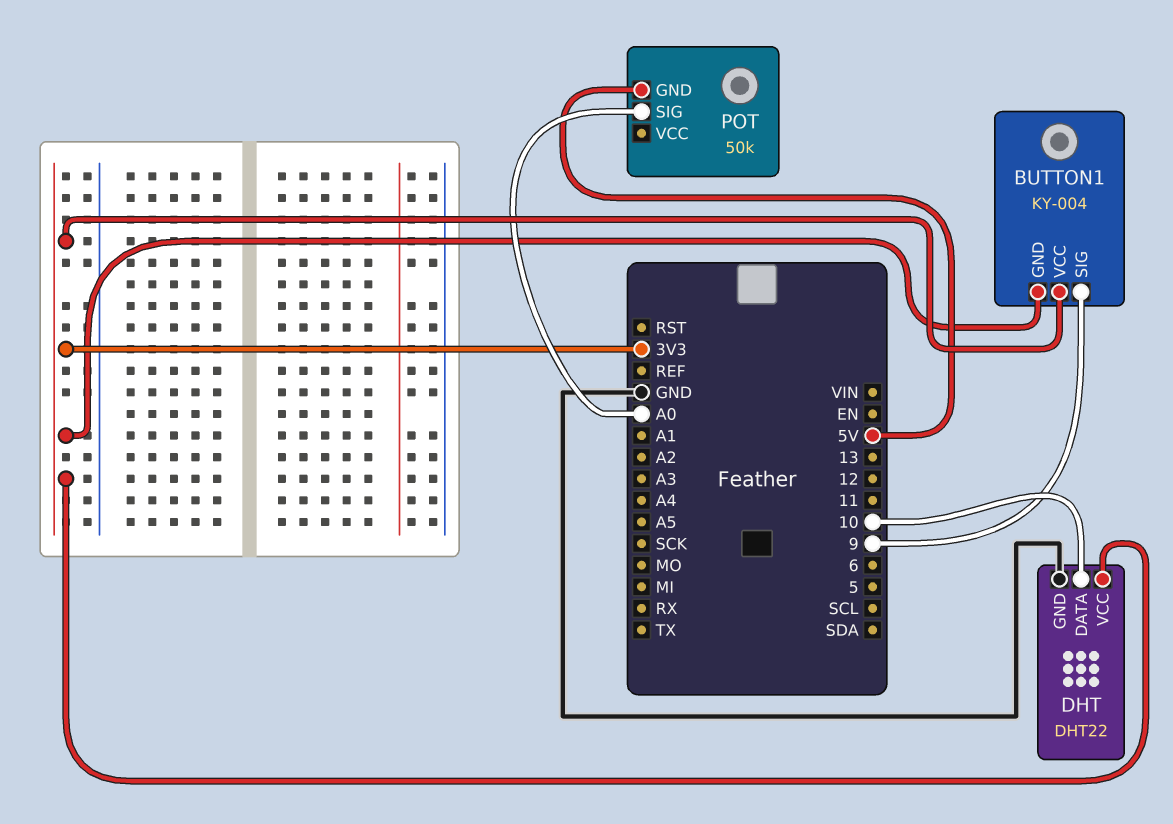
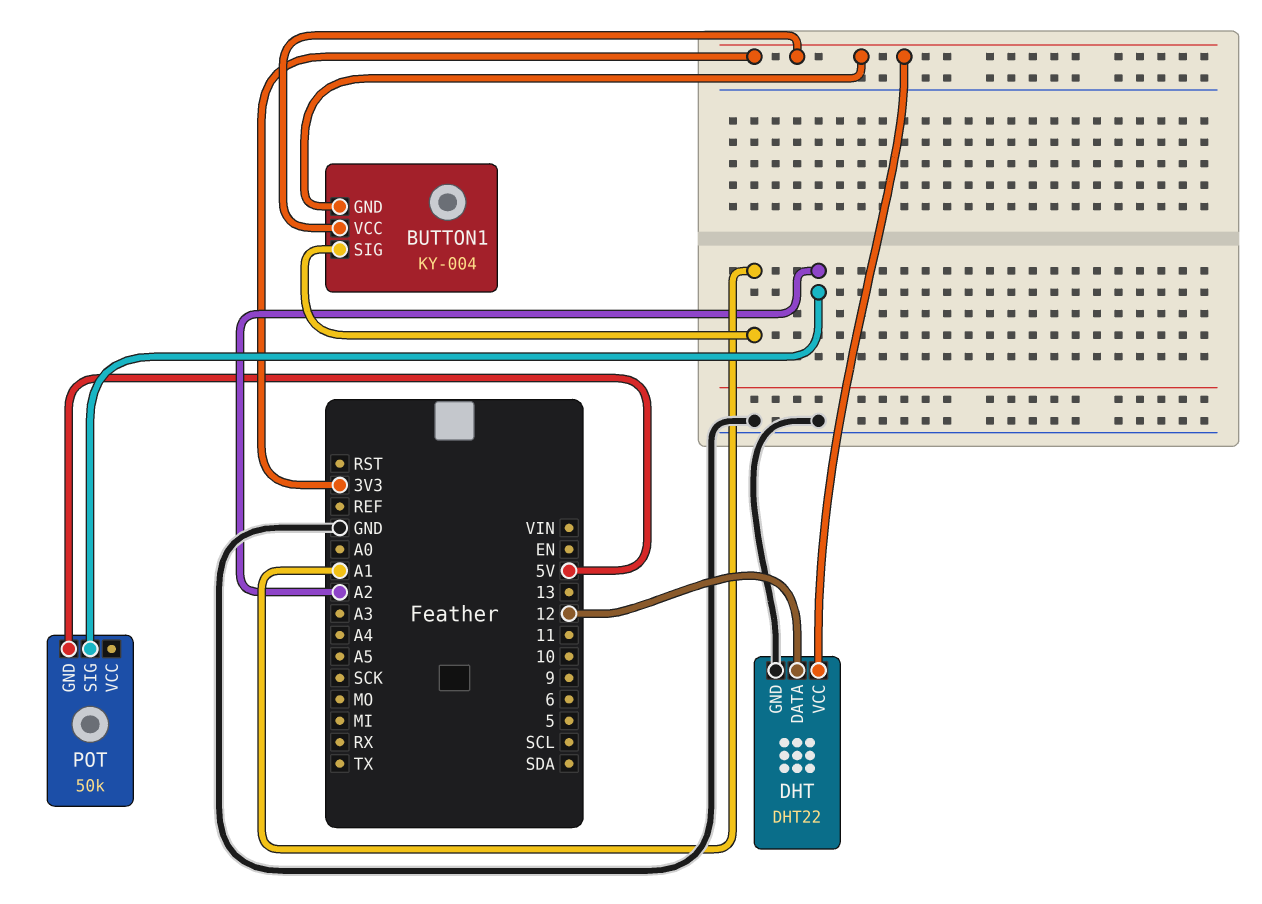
BUTTON1 pin SIG: 9 -> A1
DHT pin DATA: 10 -> 12
POT pin SIG: A0 -> A2

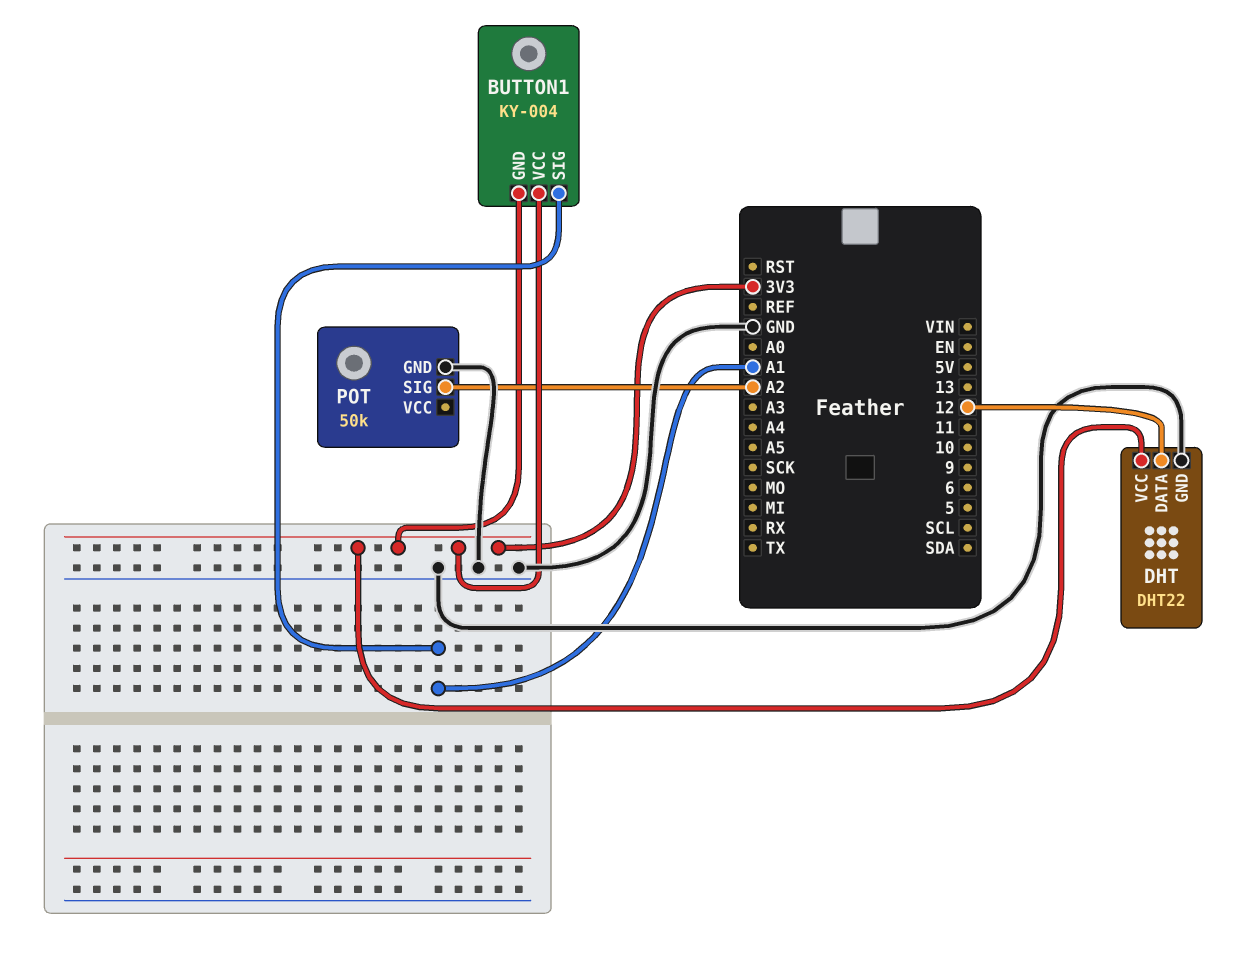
POT pin GND: 5V -> GND

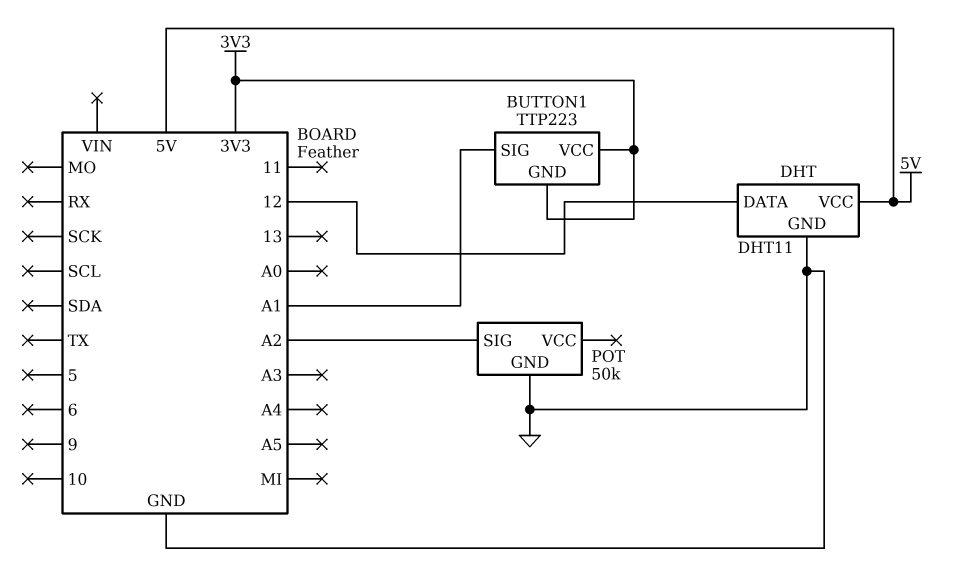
BUTTON1: KY-004 -> TTP223
DHT: DHT22 -> DHT11
DHT pin VCC: 3V3 -> 5V

